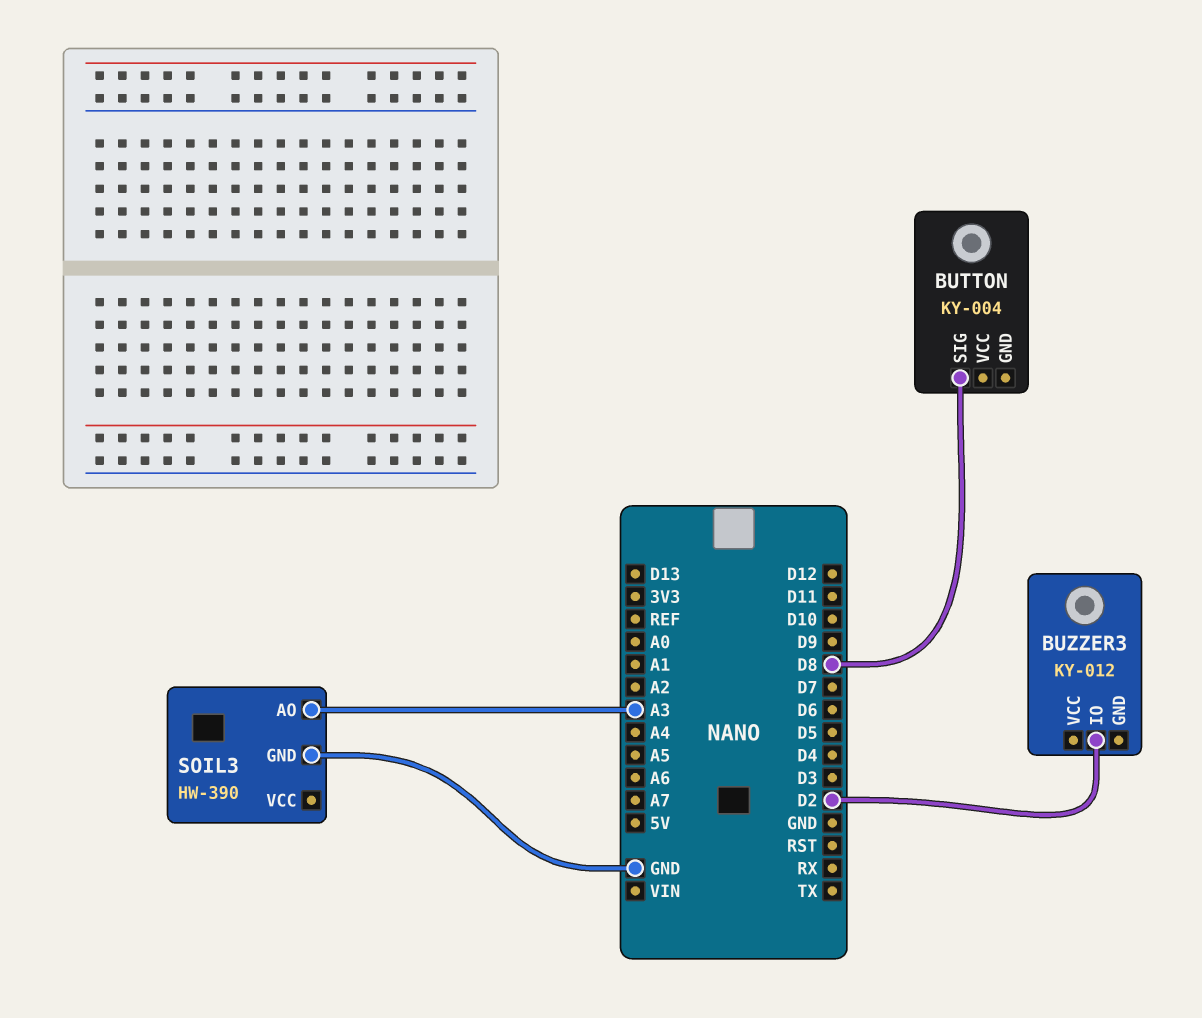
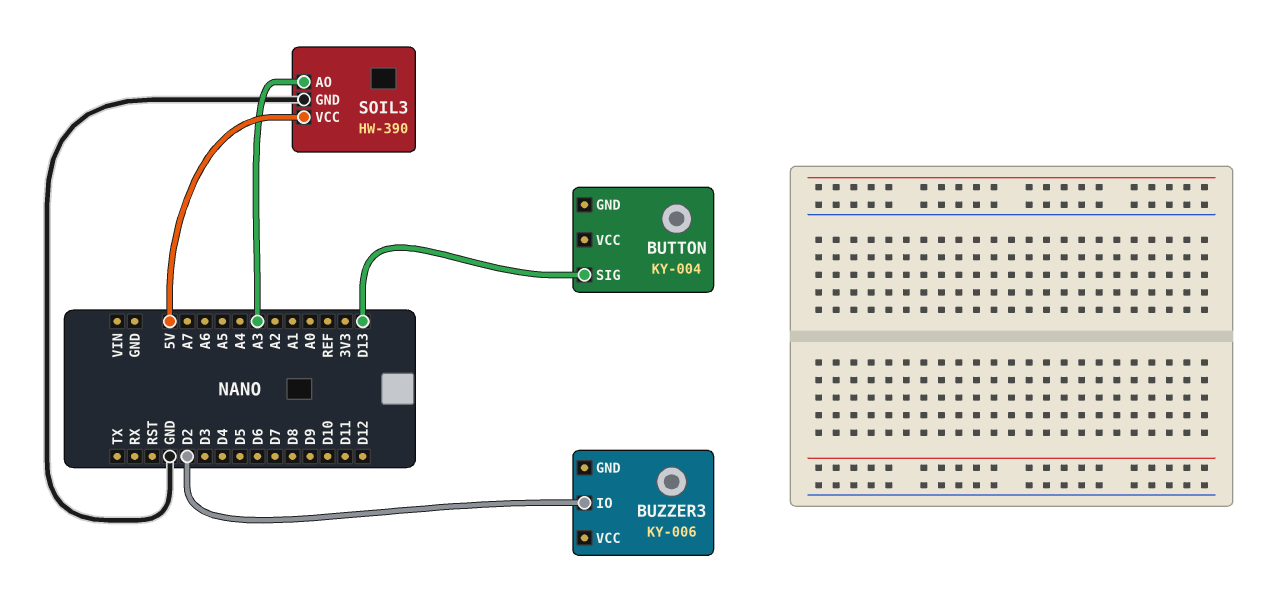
BUTTON pin SIG: D8 -> D13
BUZZER3: KY-012 -> KY-006
SOIL3 pin VCC: none -> 5V

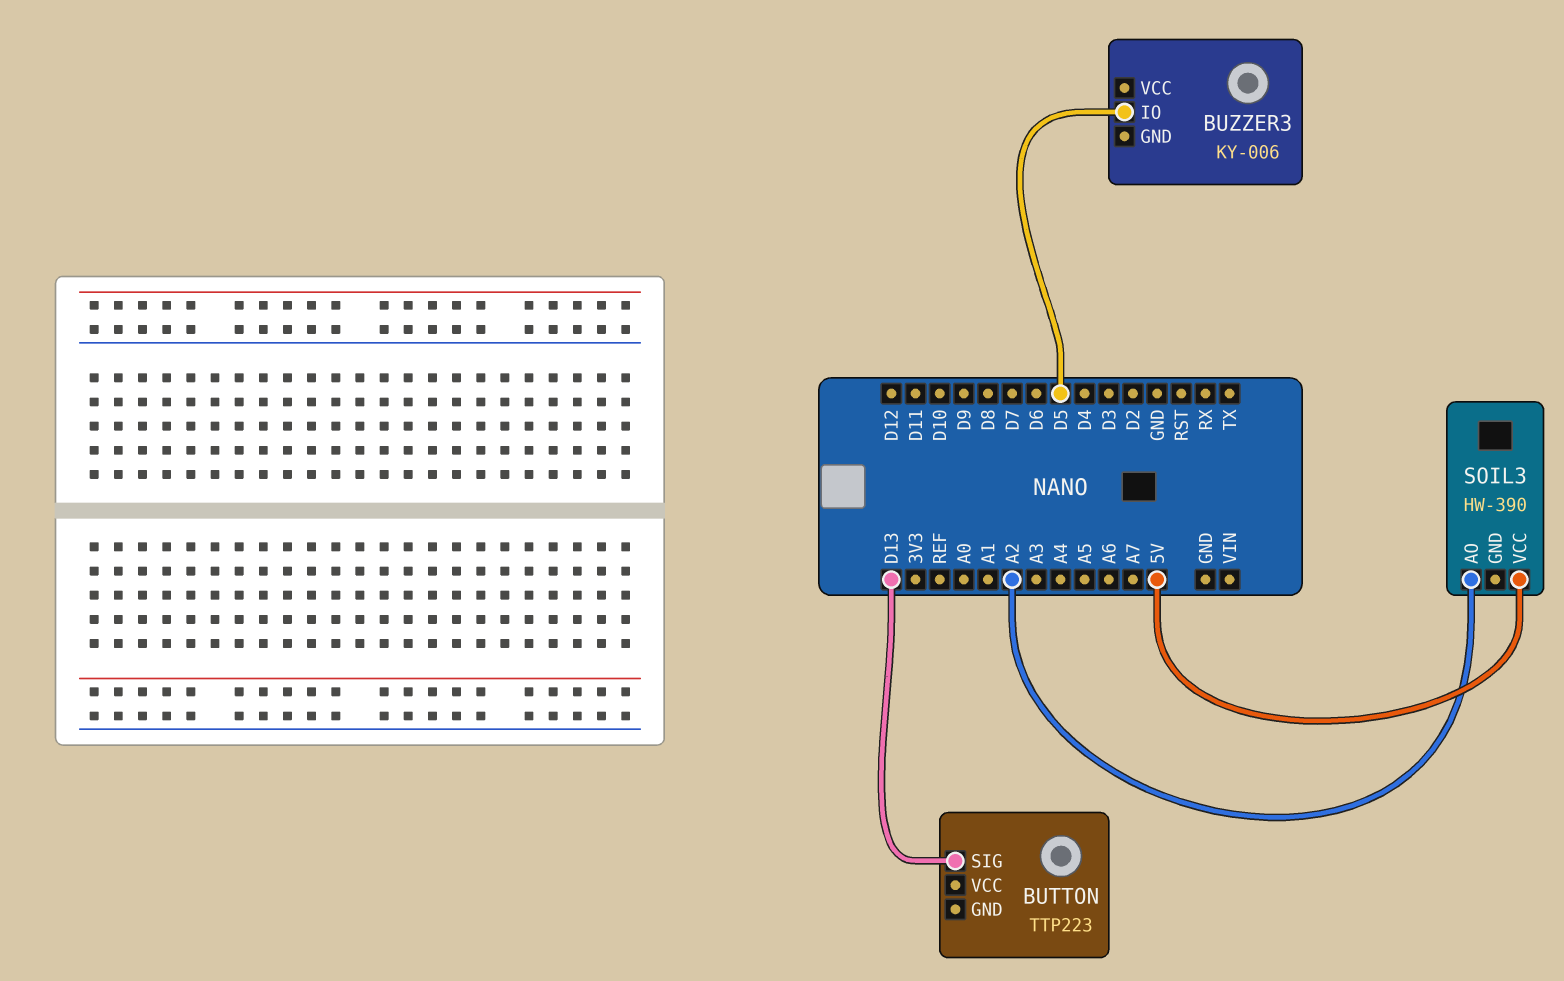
BUTTON: KY-004 -> TTP223
BUZZER3 pin IO: D2 -> D5
SOIL3 pin AO: A3 -> A2
SOIL3 pin GND: GND -> none

